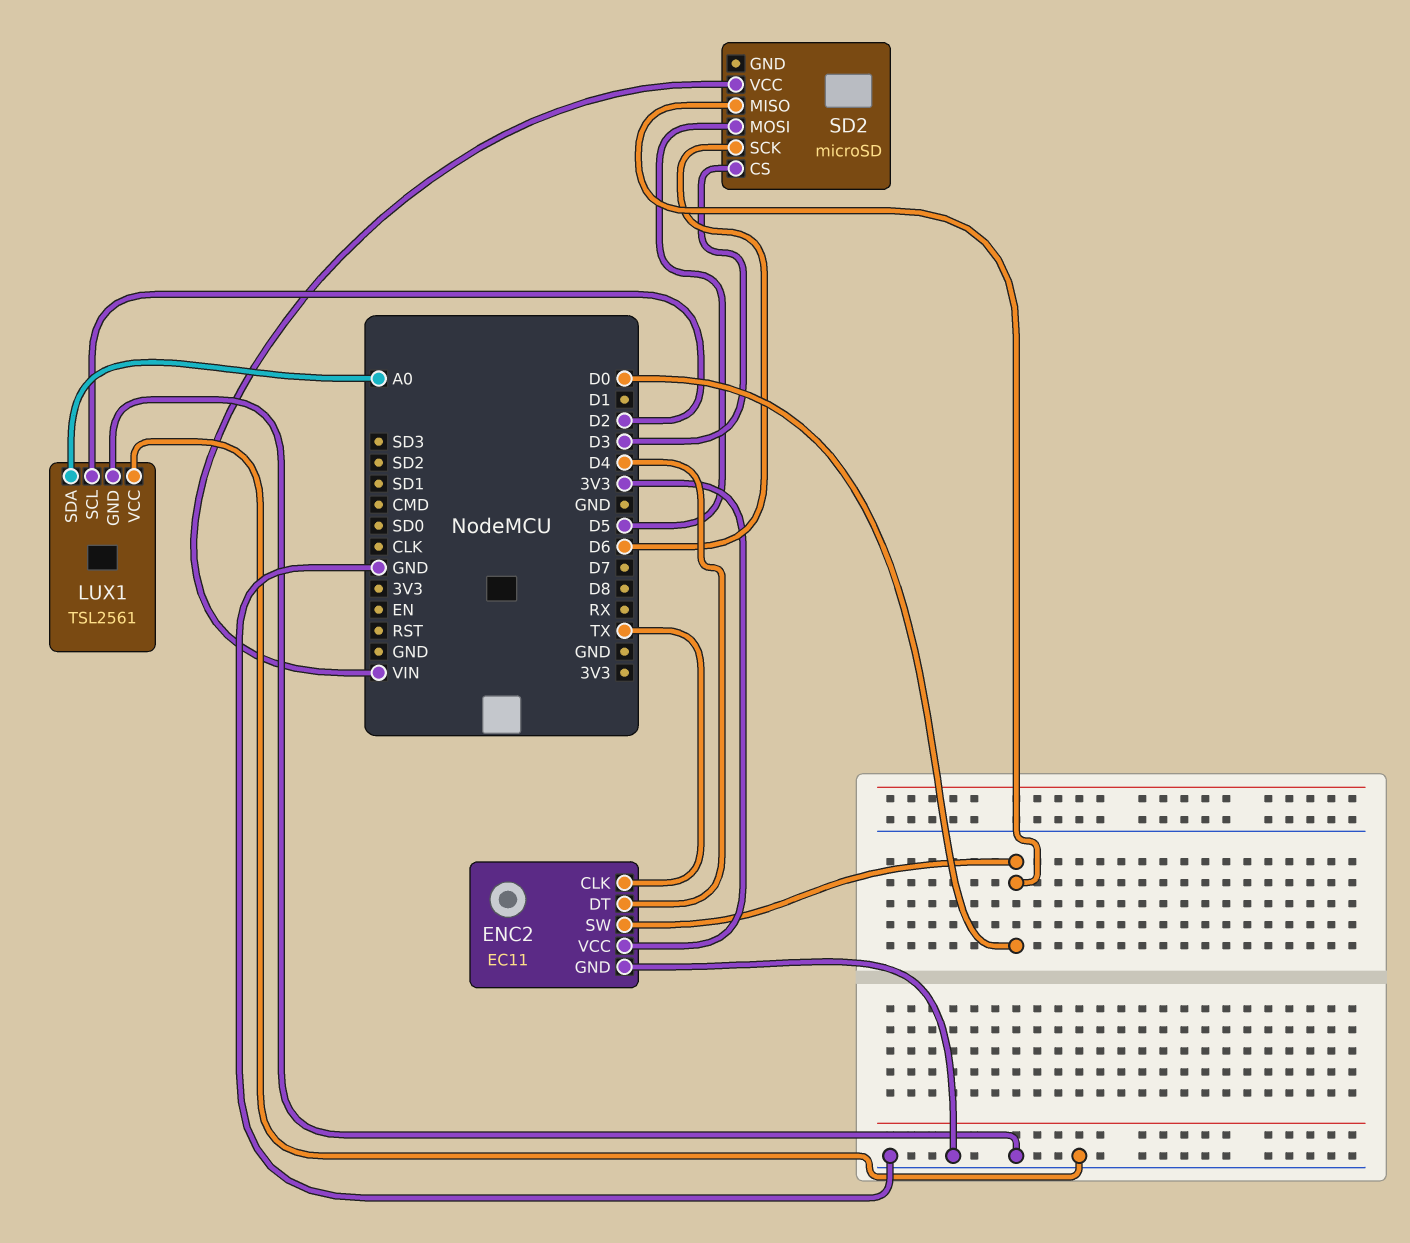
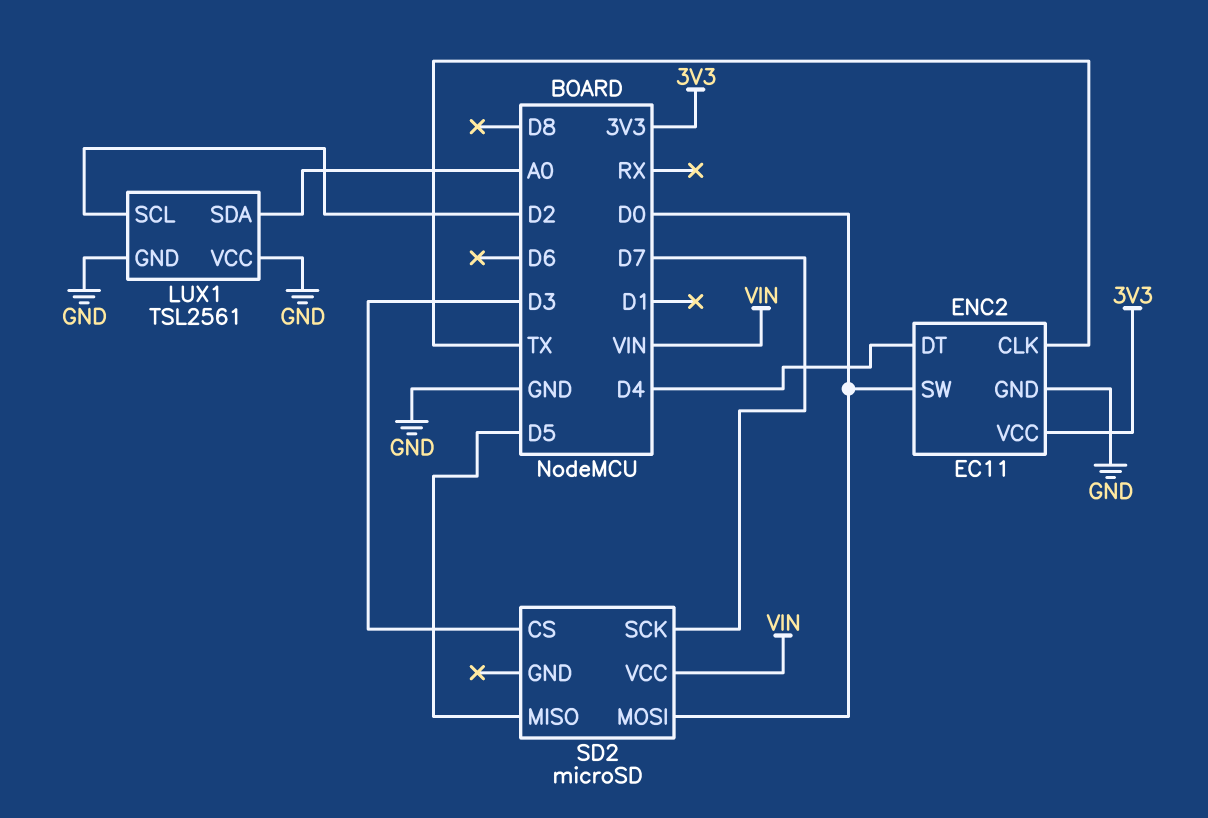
SD2 pin MISO: D0 -> D5
SD2 pin MOSI: D5 -> D0
SD2 pin SCK: D6 -> D7

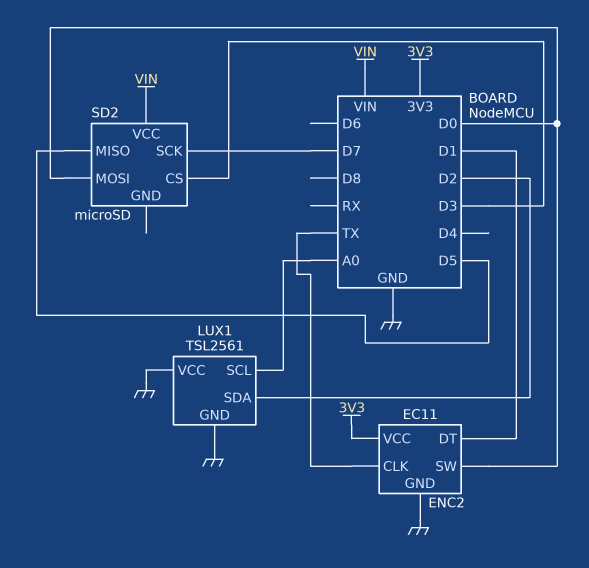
ENC2 pin DT: D4 -> D1
LUX1 pin SCL: D2 -> A0
LUX1 pin SDA: A0 -> D2

